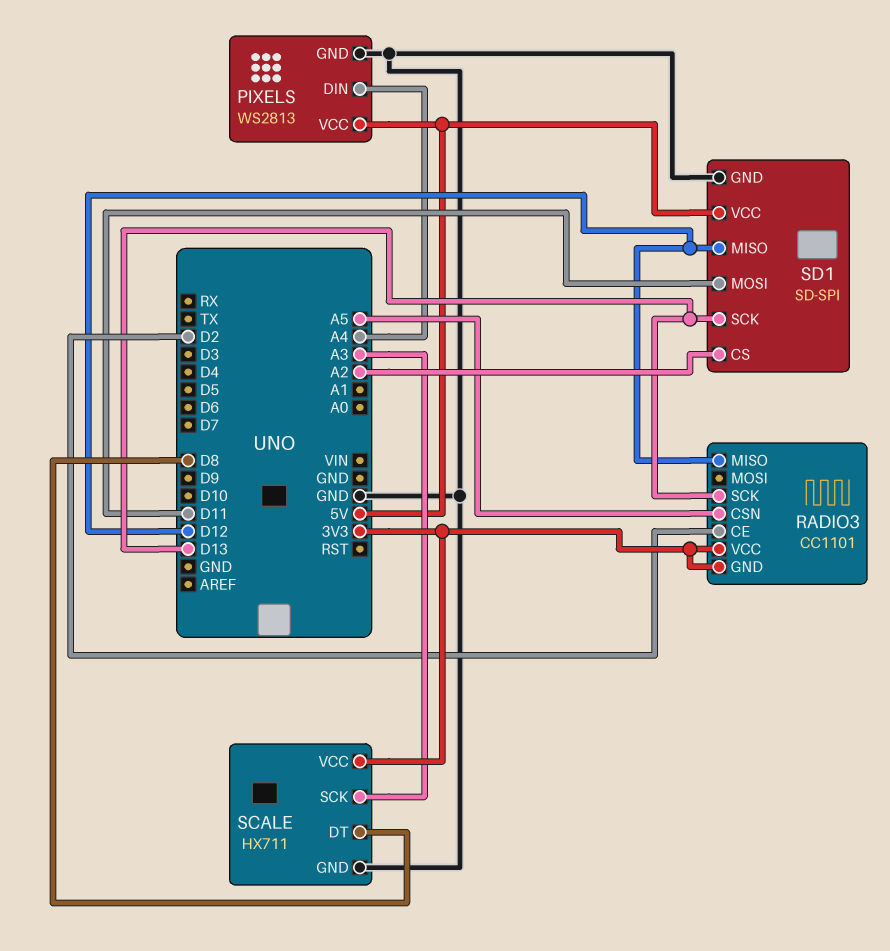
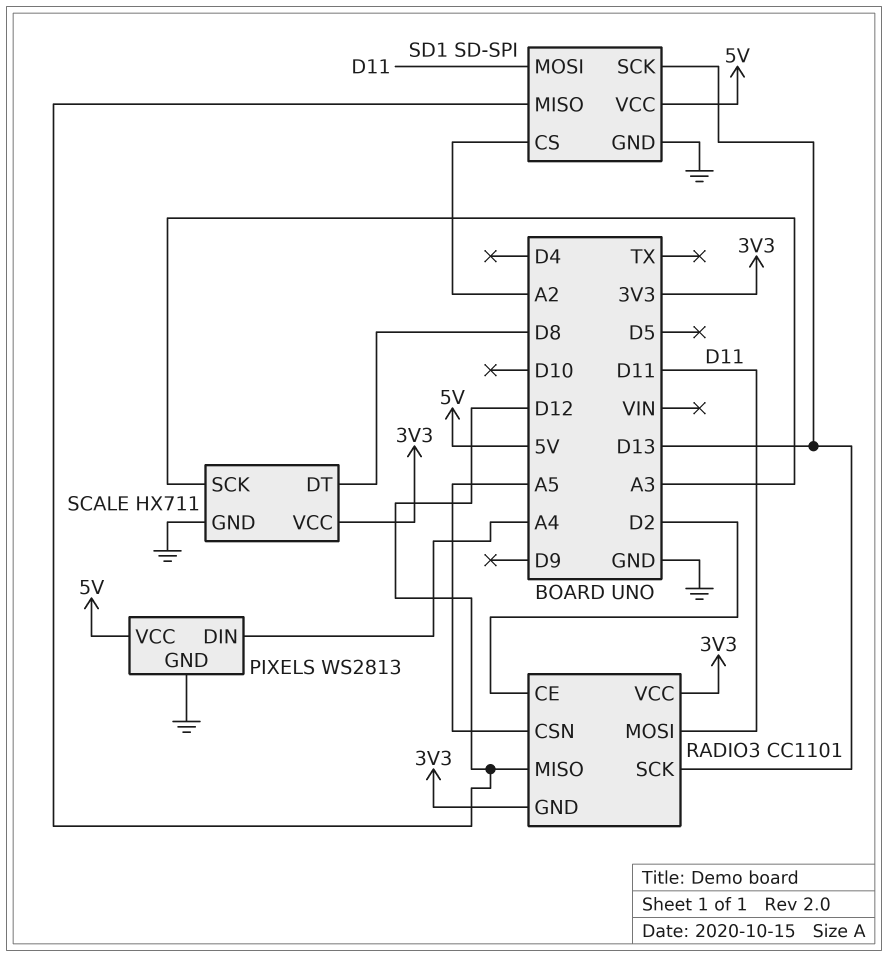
RADIO3 pin MOSI: none -> D11

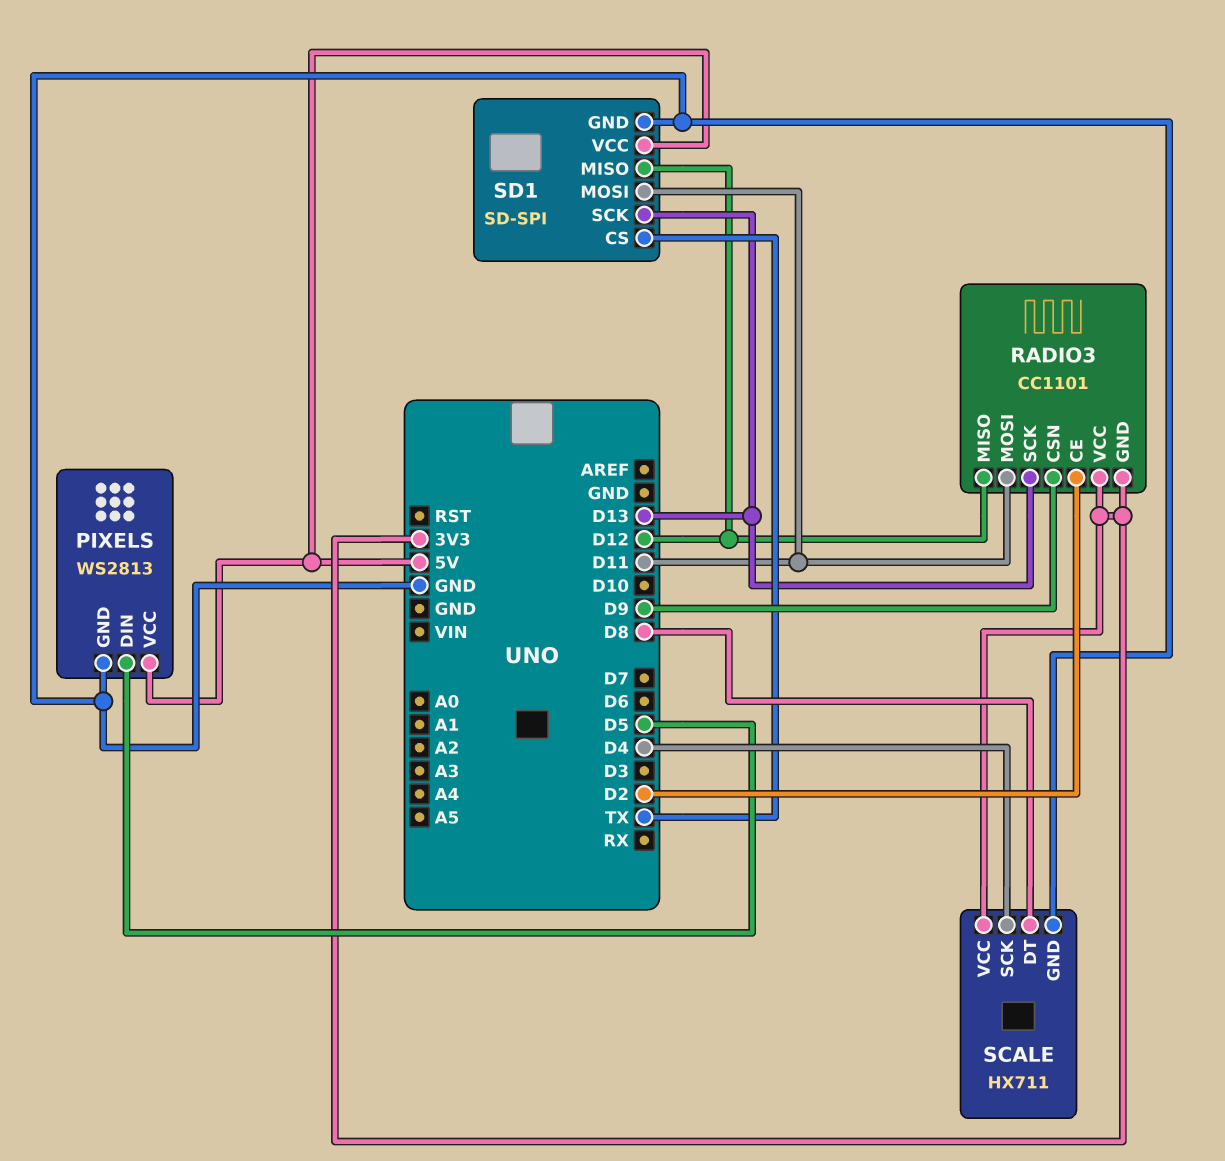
PIXELS pin DIN: A4 -> D5
RADIO3 pin CSN: A5 -> D9
SCALE pin SCK: A3 -> D4
SD1 pin CS: A2 -> TX

